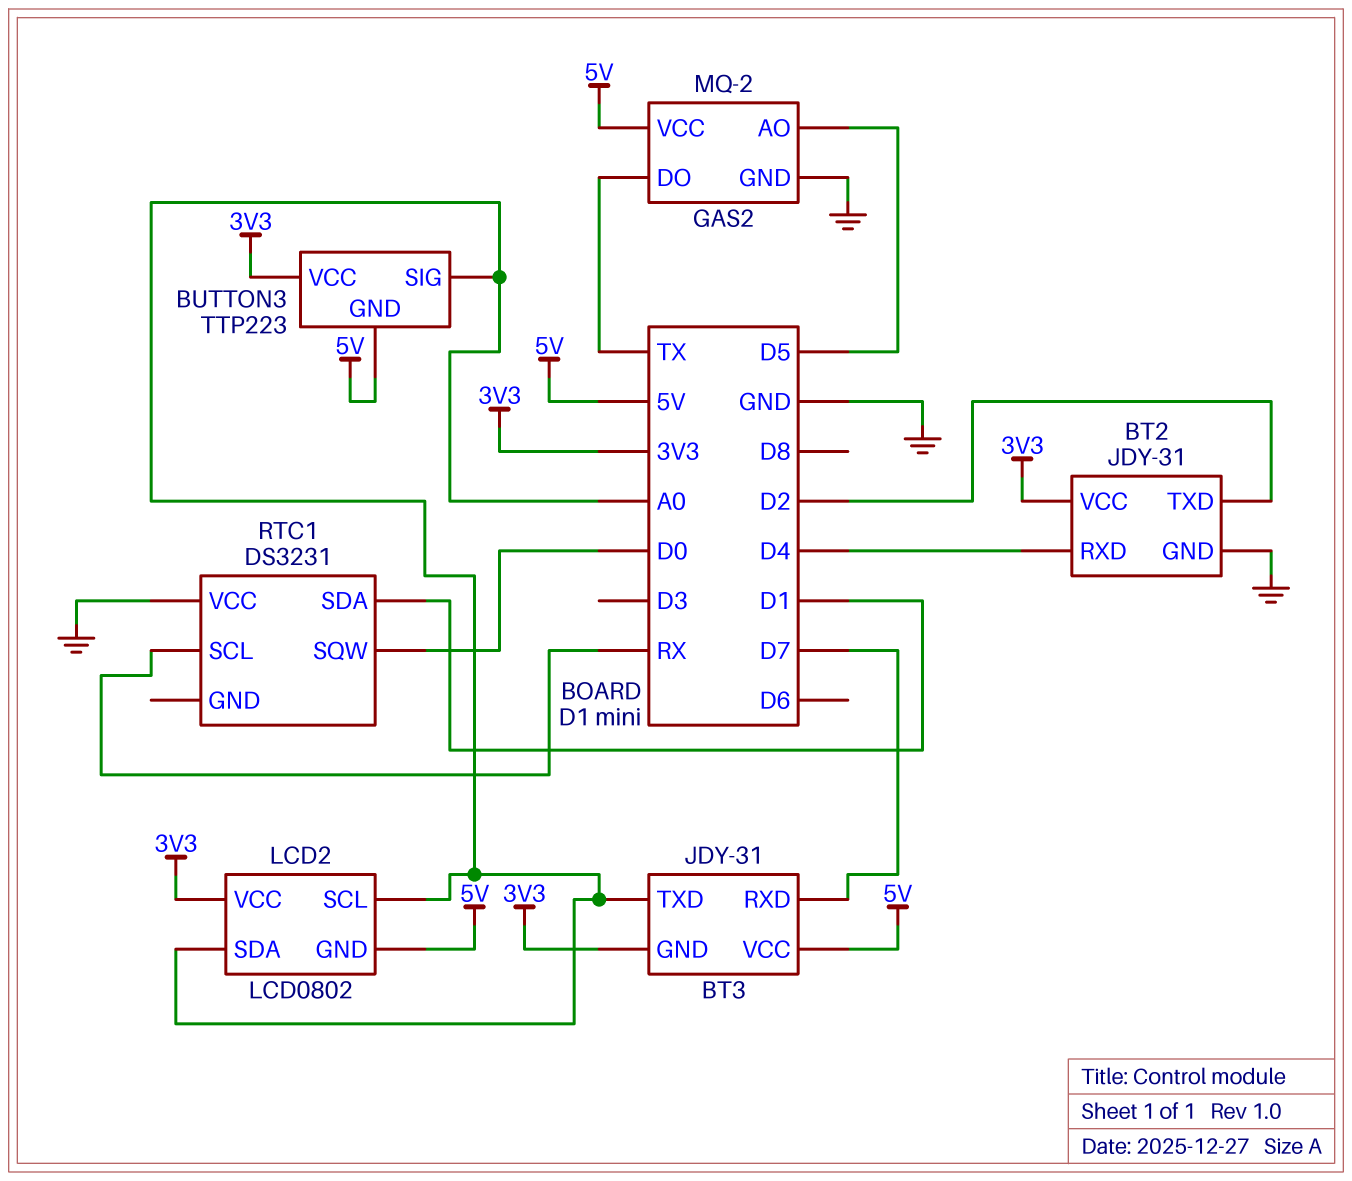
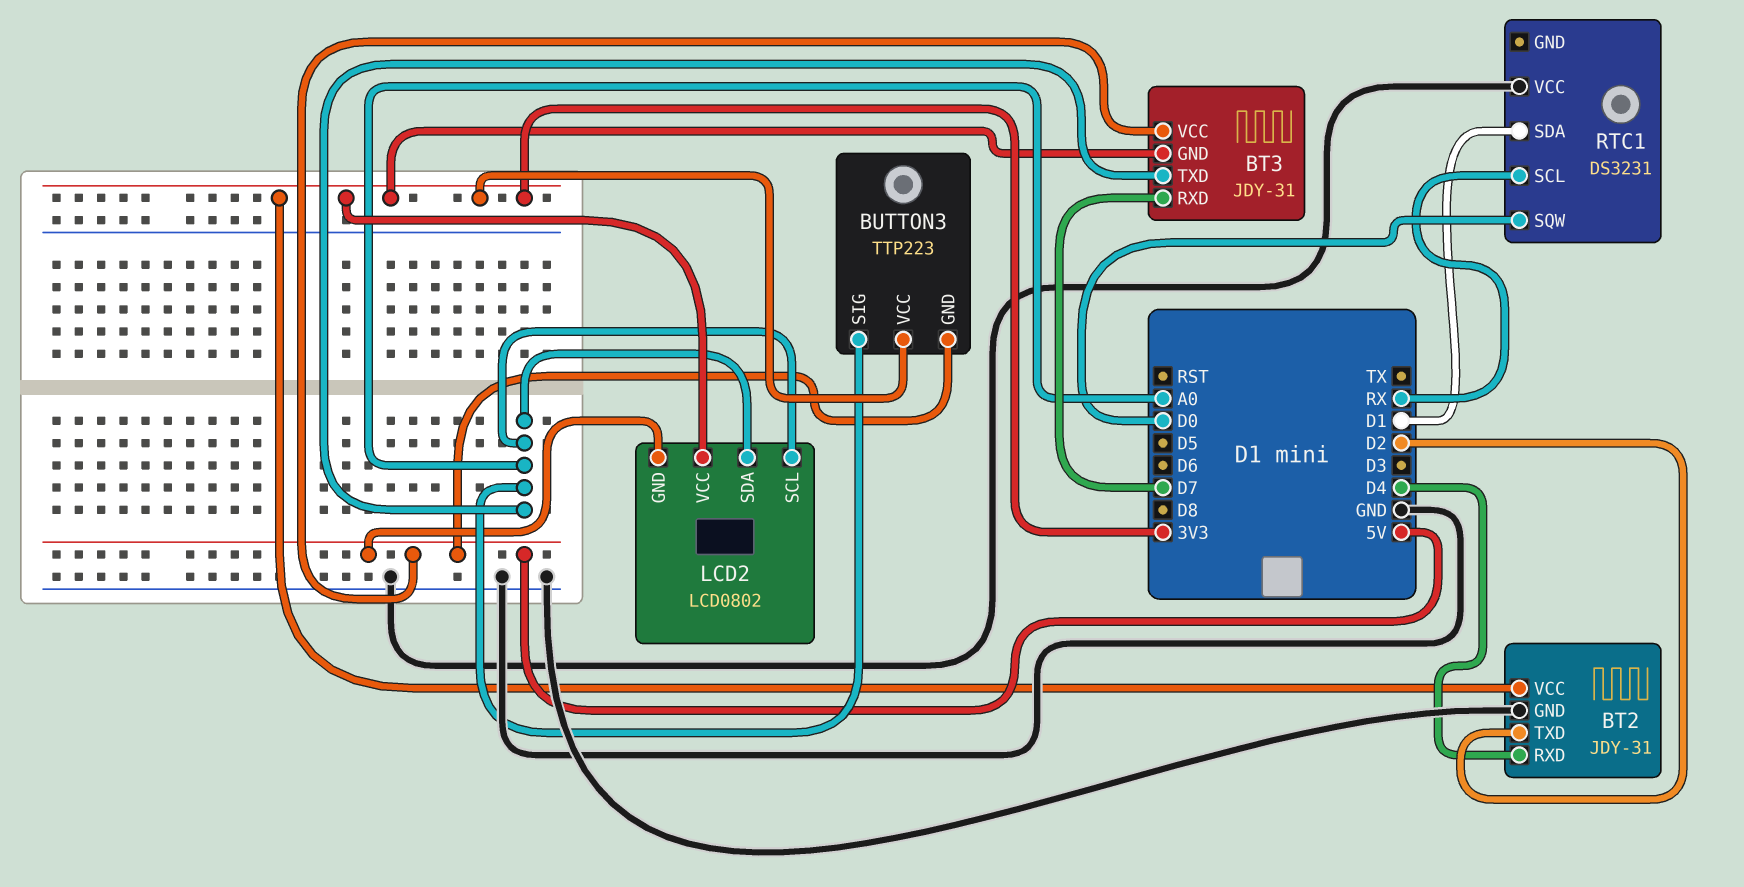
GAS2: MQ-2 -> none
GAS2 pin AO: D5 -> none
GAS2 pin DO: TX -> none
GAS2 pin GND: GND -> none
GAS2 pin VCC: 5V -> none

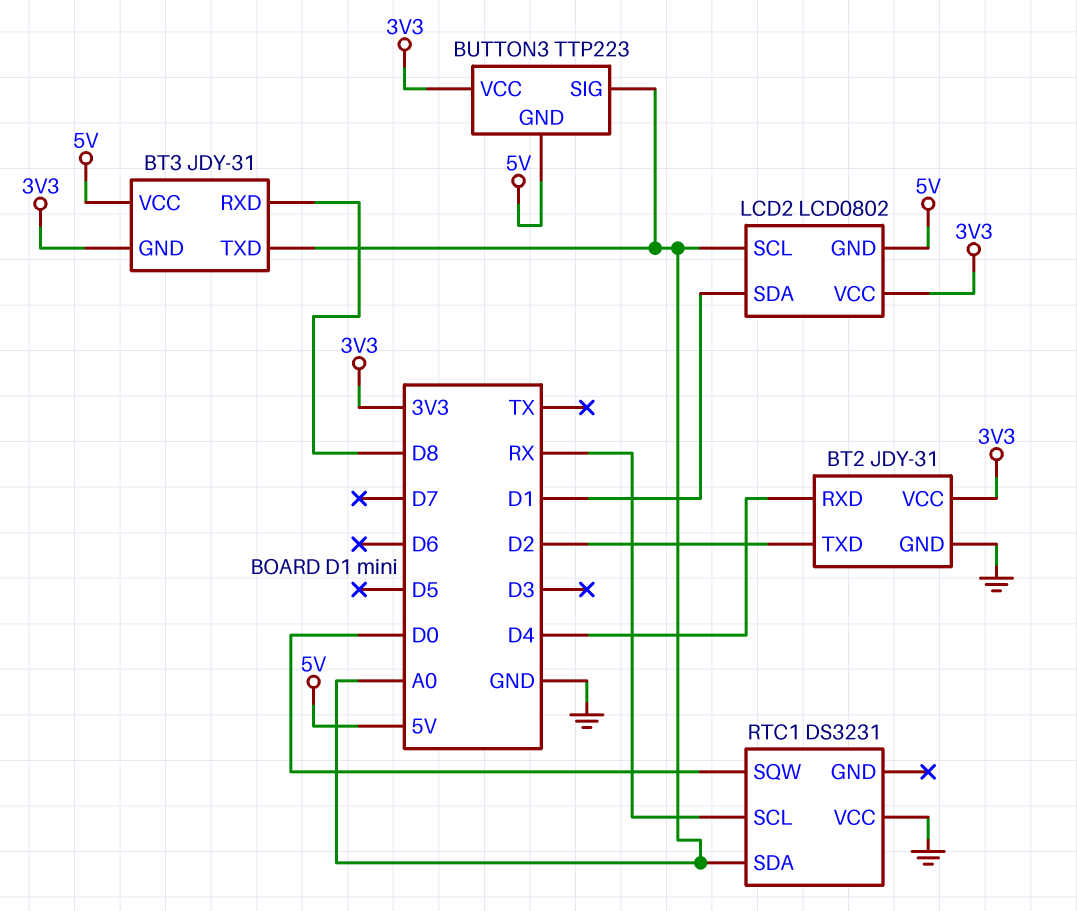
BT3 pin RXD: D7 -> D8
LCD2 pin SDA: A0 -> D1
RTC1 pin SDA: D1 -> A0

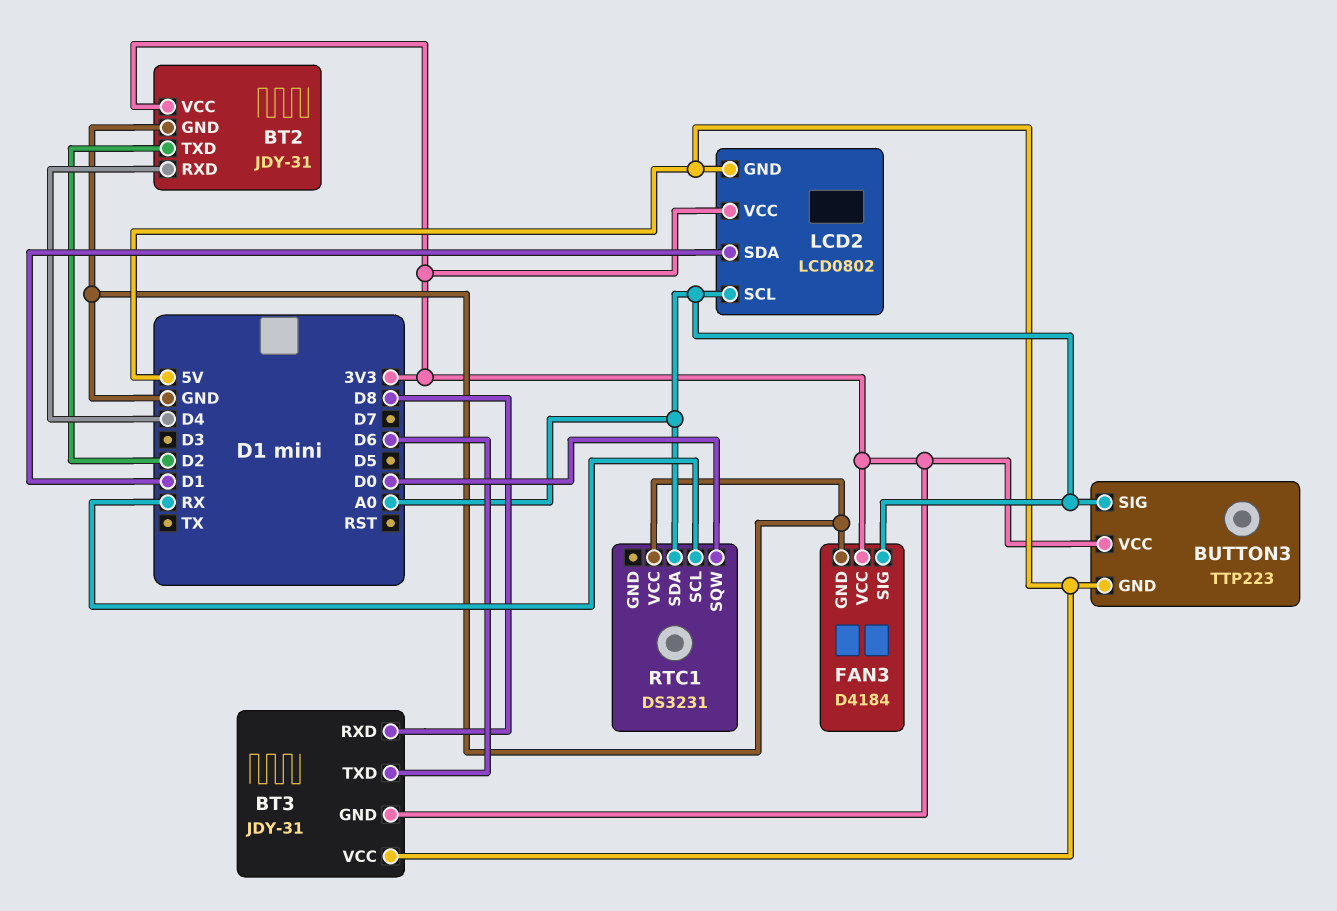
BT3 pin TXD: A0 -> D6
FAN3: none -> D4184
FAN3 pin GND: none -> GND
FAN3 pin SIG: none -> A0
FAN3 pin VCC: none -> 3V3

